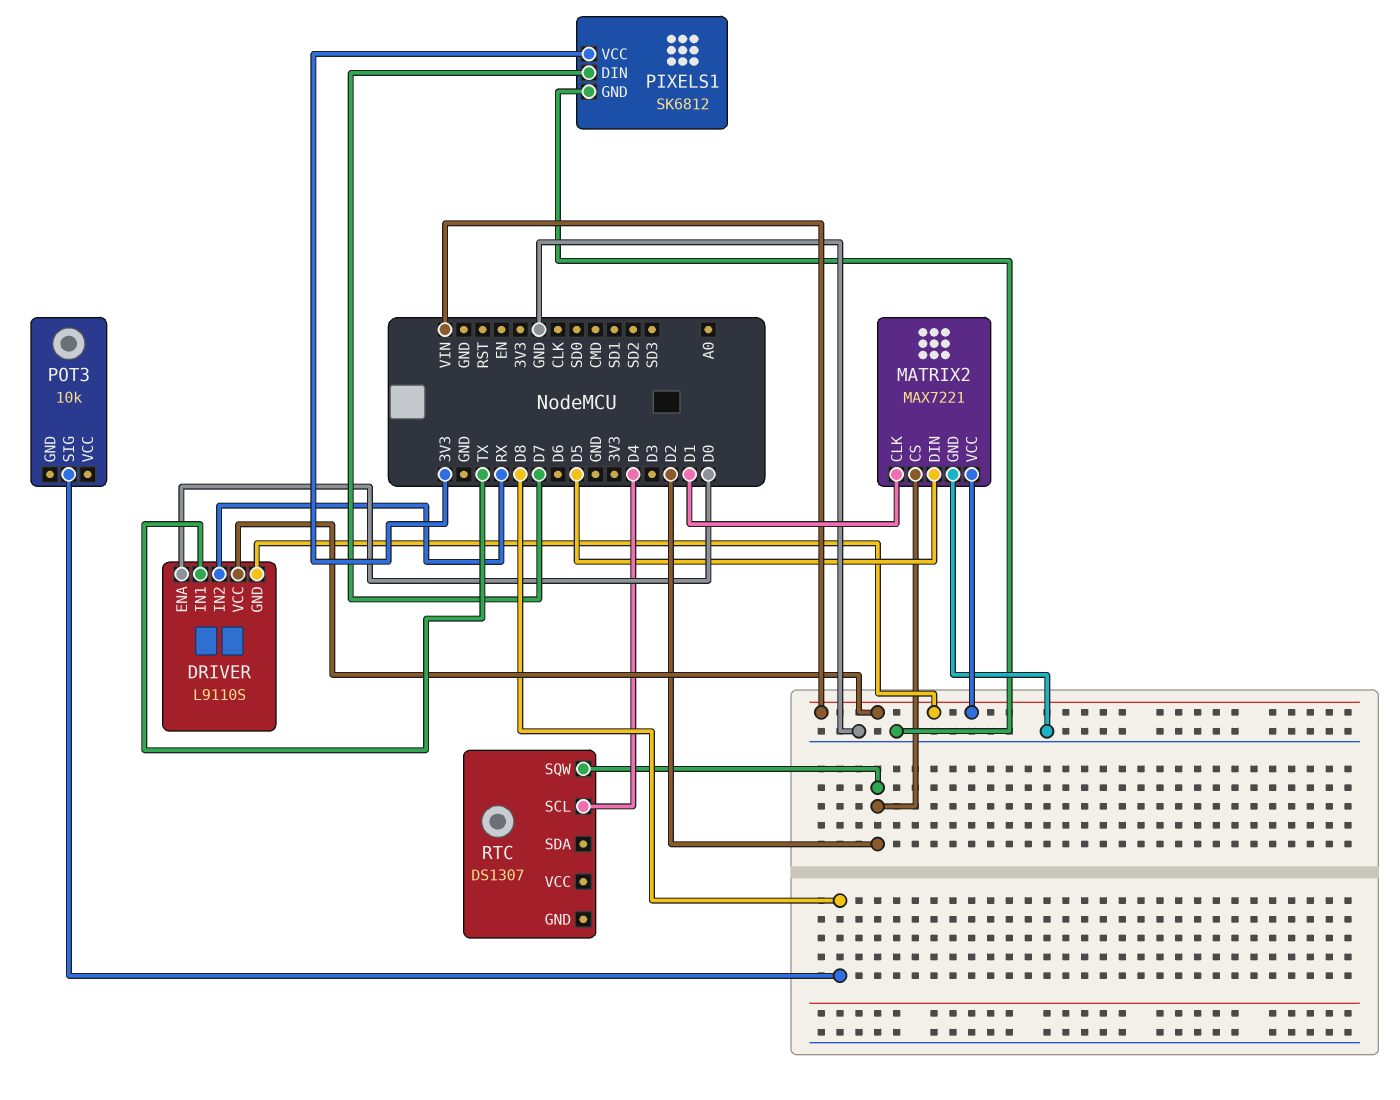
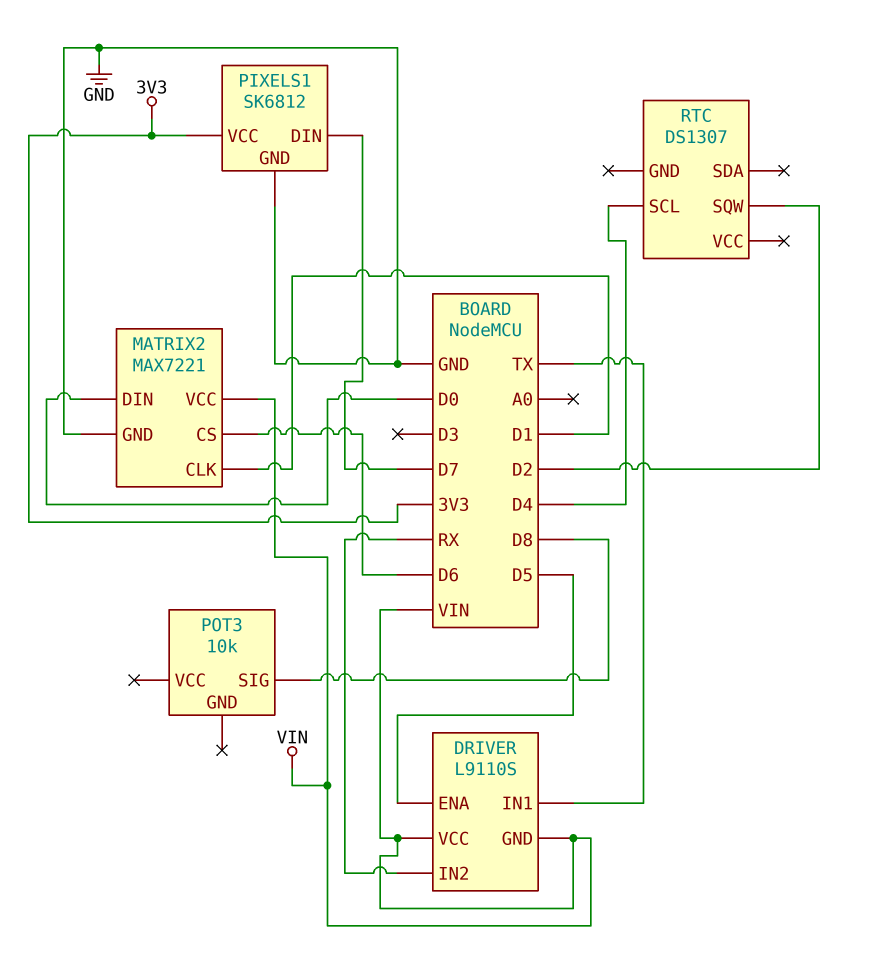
DRIVER pin ENA: D0 -> D5
MATRIX2 pin CS: D2 -> D6
MATRIX2 pin DIN: D5 -> D0

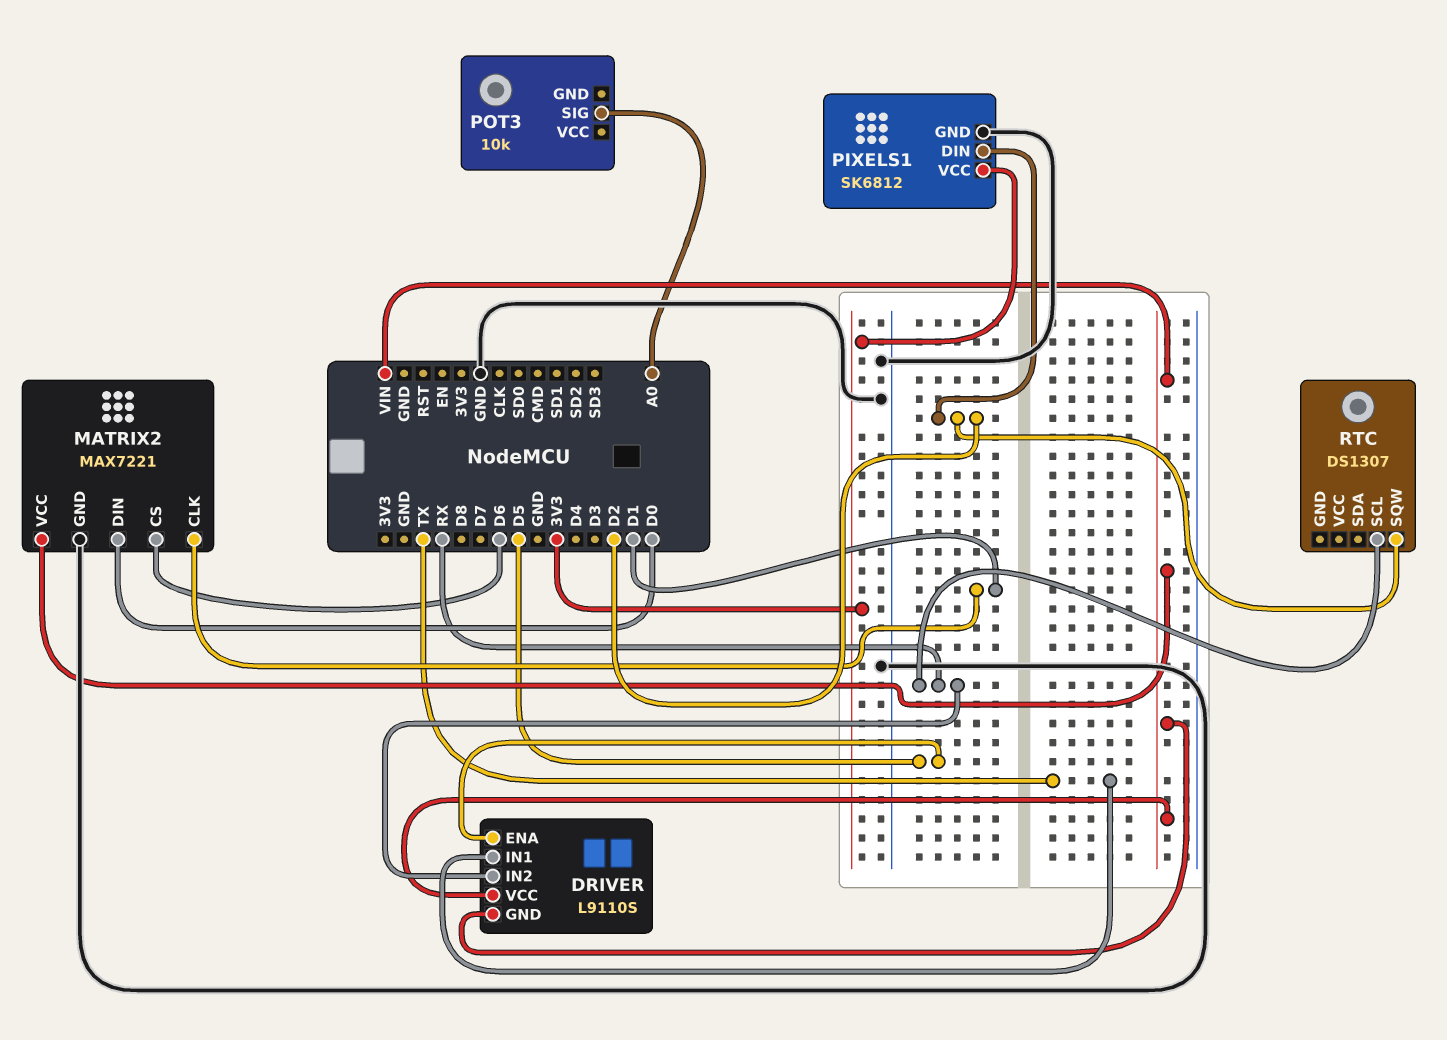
PIXELS1 pin DIN: D7 -> D2
POT3 pin SIG: D8 -> A0
RTC pin SCL: D4 -> RX

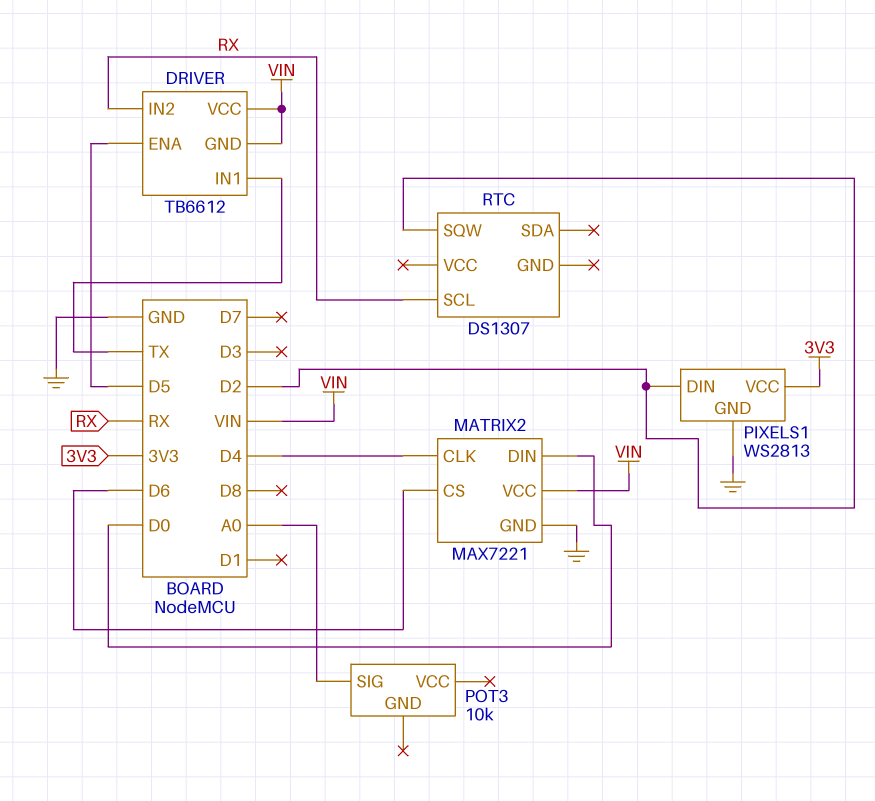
DRIVER: L9110S -> TB6612
MATRIX2 pin CLK: D1 -> D4
PIXELS1: SK6812 -> WS2813

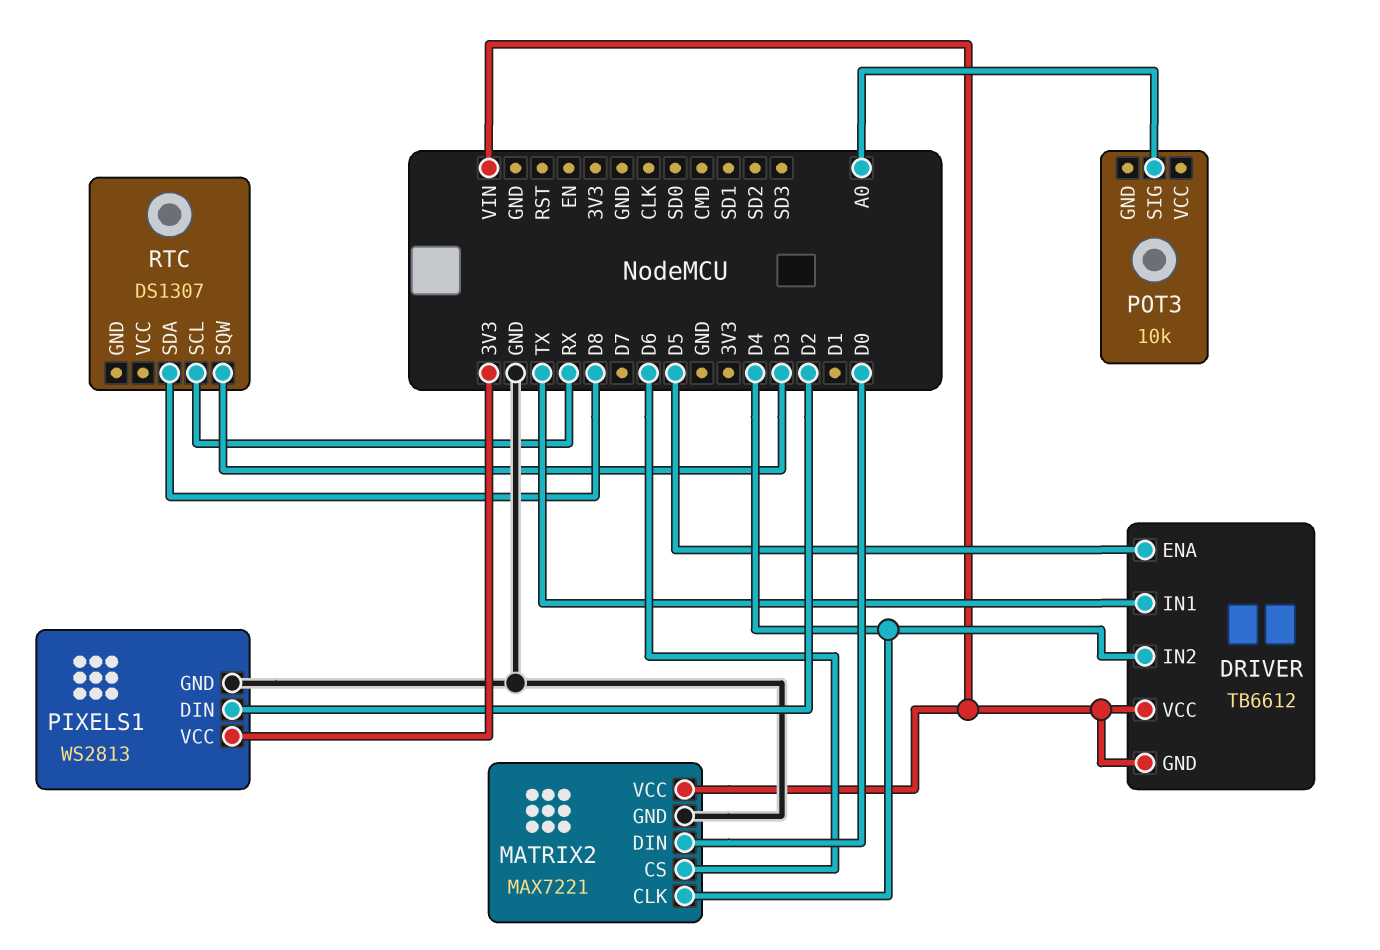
DRIVER pin IN2: RX -> D4
RTC pin SDA: none -> D8
RTC pin SQW: D2 -> D3

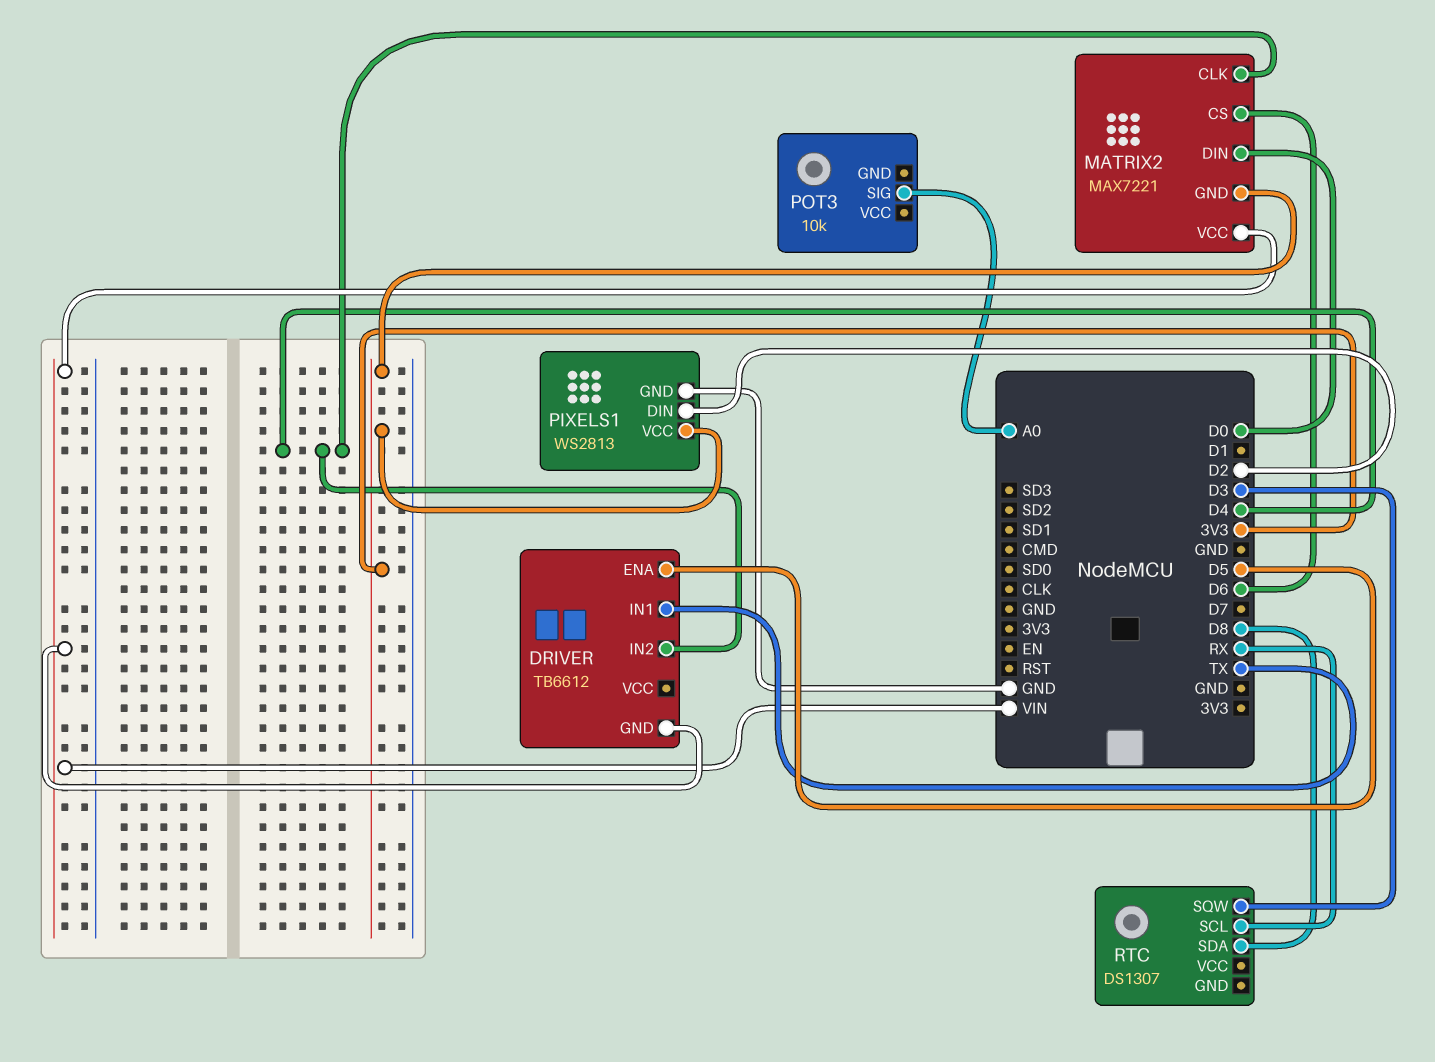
DRIVER pin VCC: VIN -> none
MATRIX2 pin GND: GND -> 3V3

